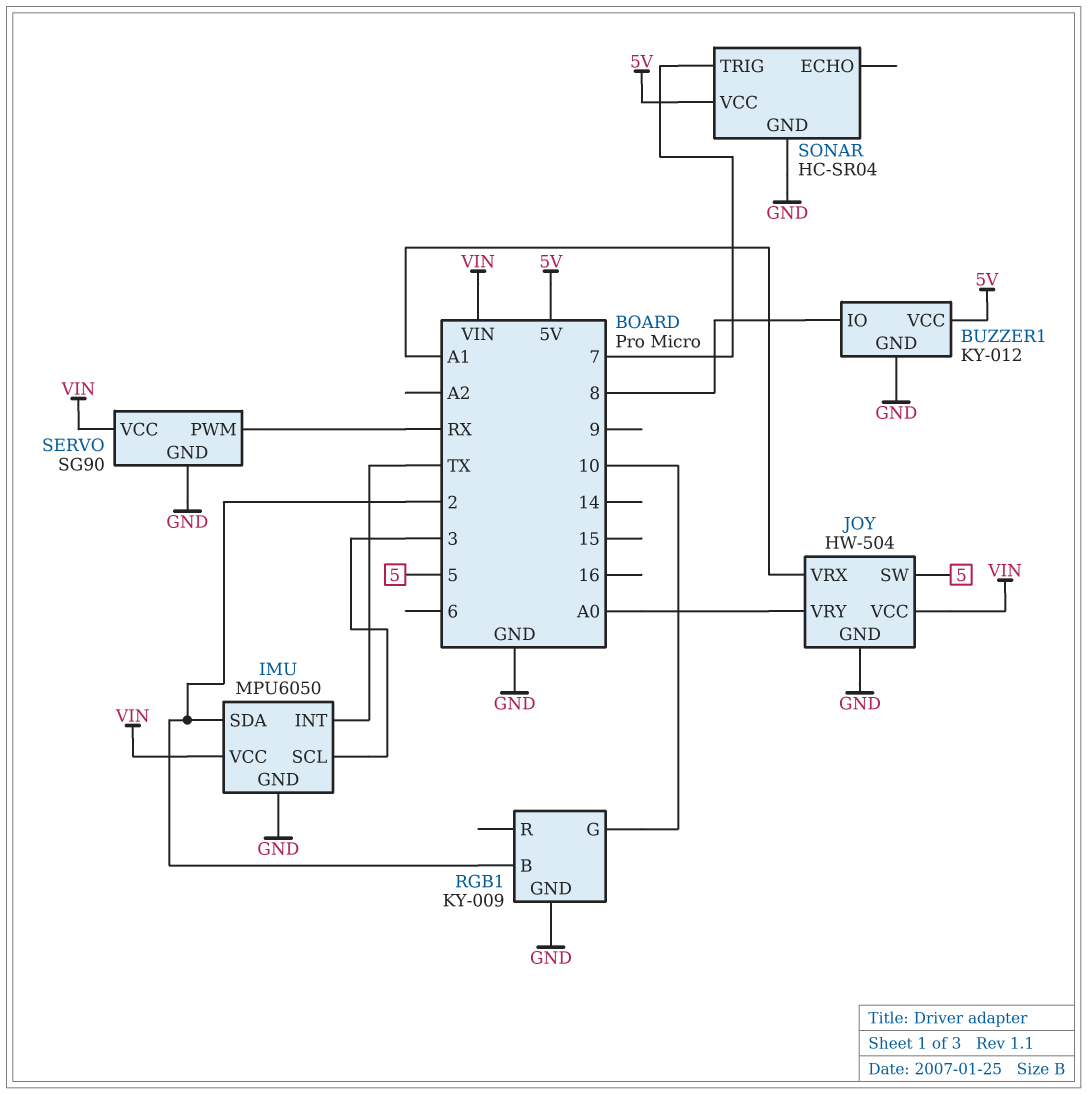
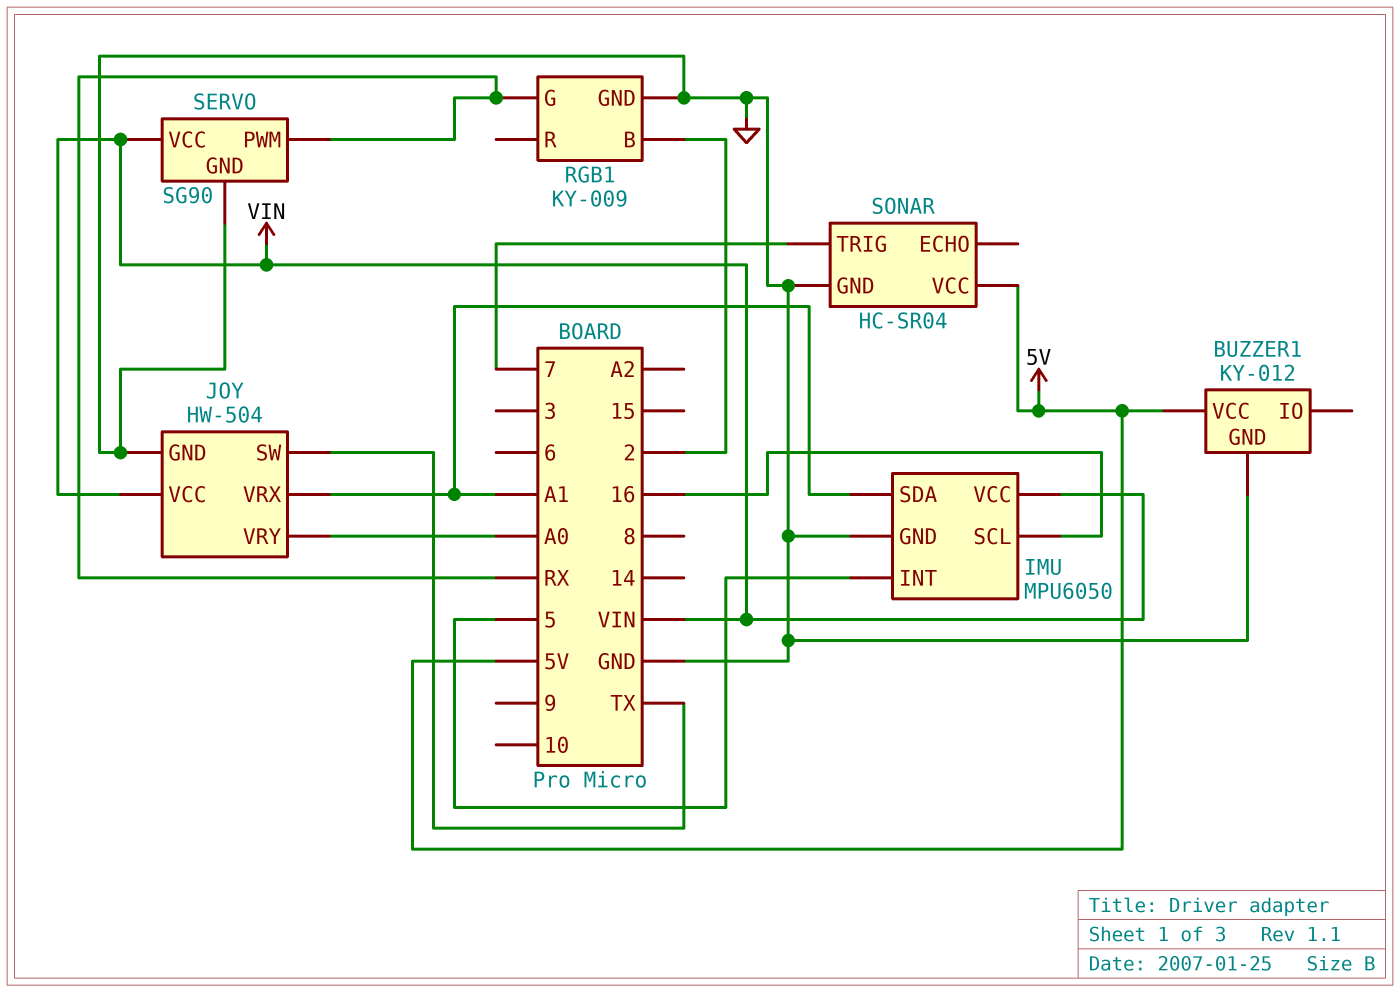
BUZZER1 pin IO: 8 -> none
IMU pin INT: TX -> 5
IMU pin SCL: 3 -> 16
IMU pin SDA: 2 -> A1
JOY pin SW: 5 -> TX
RGB1 pin G: 10 -> RX

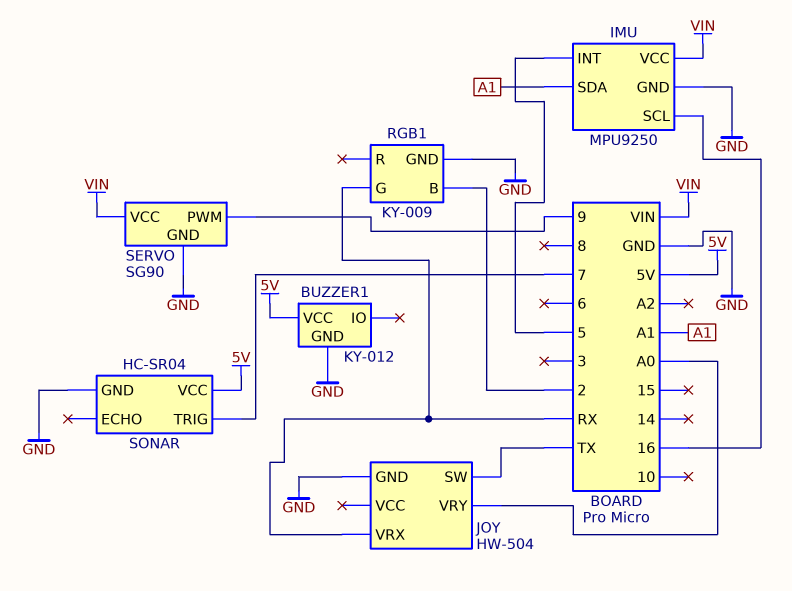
IMU: MPU6050 -> MPU9250
JOY pin VCC: VIN -> none
JOY pin VRX: A1 -> RX
SERVO pin PWM: RX -> 9

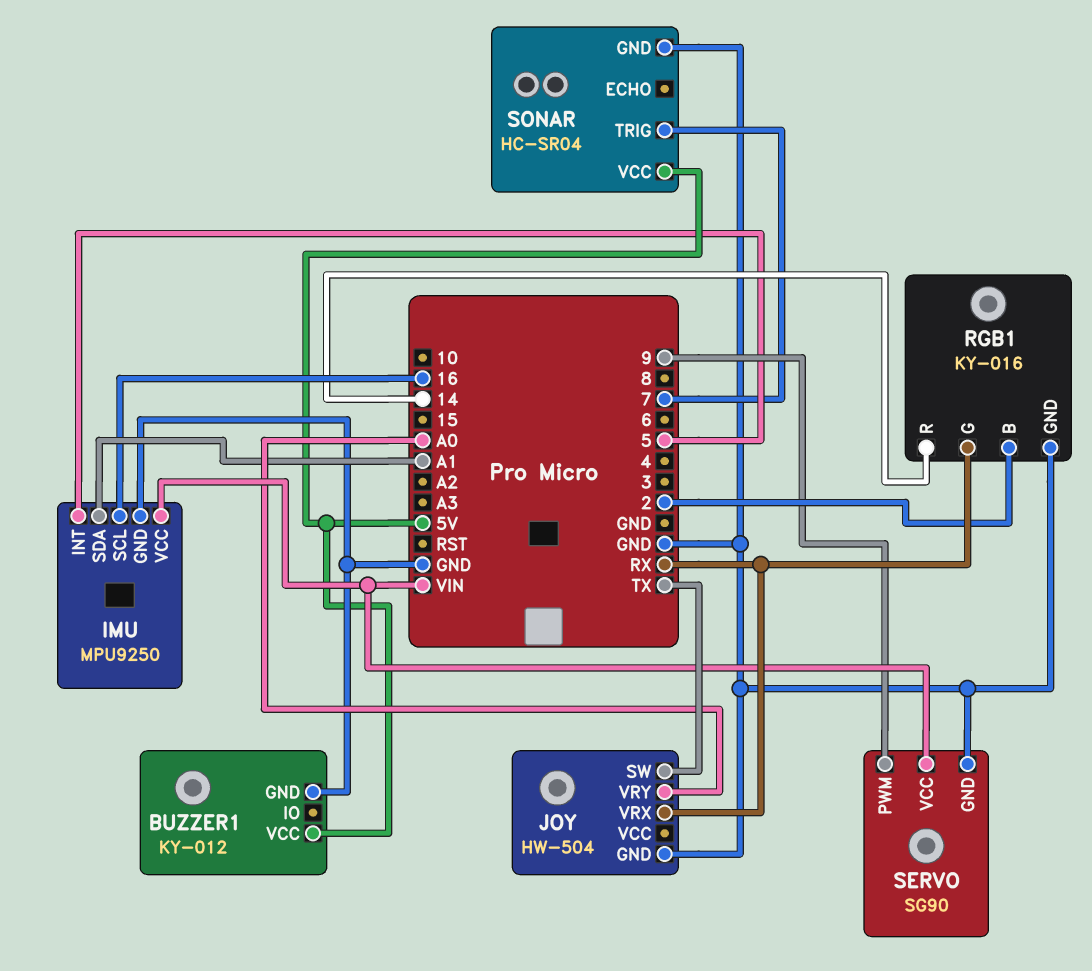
RGB1: KY-009 -> KY-016
RGB1 pin R: none -> 14

